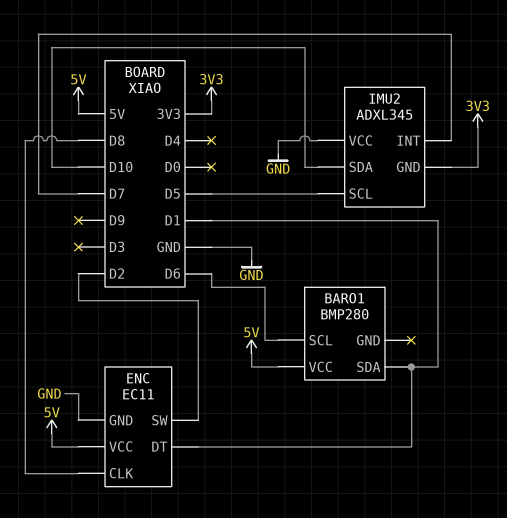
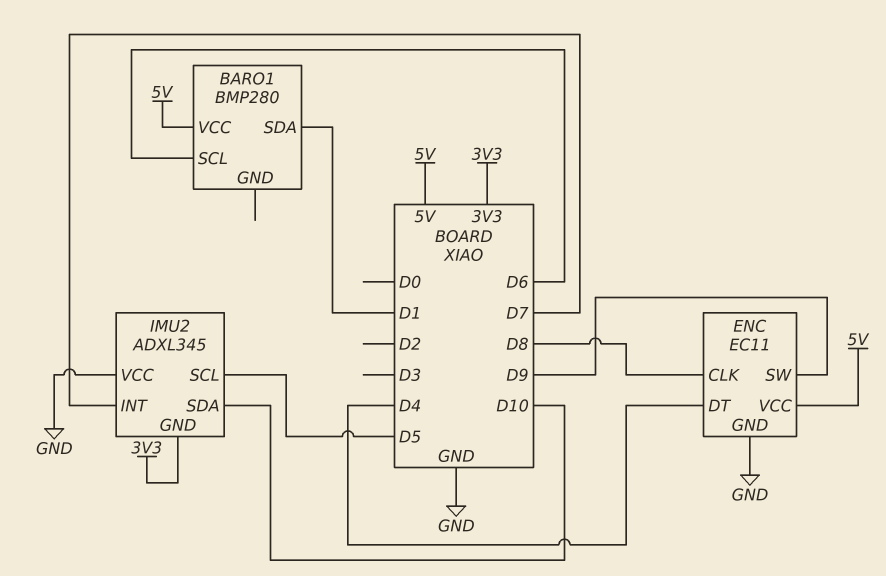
ENC pin DT: D1 -> D4
ENC pin SW: D2 -> D9

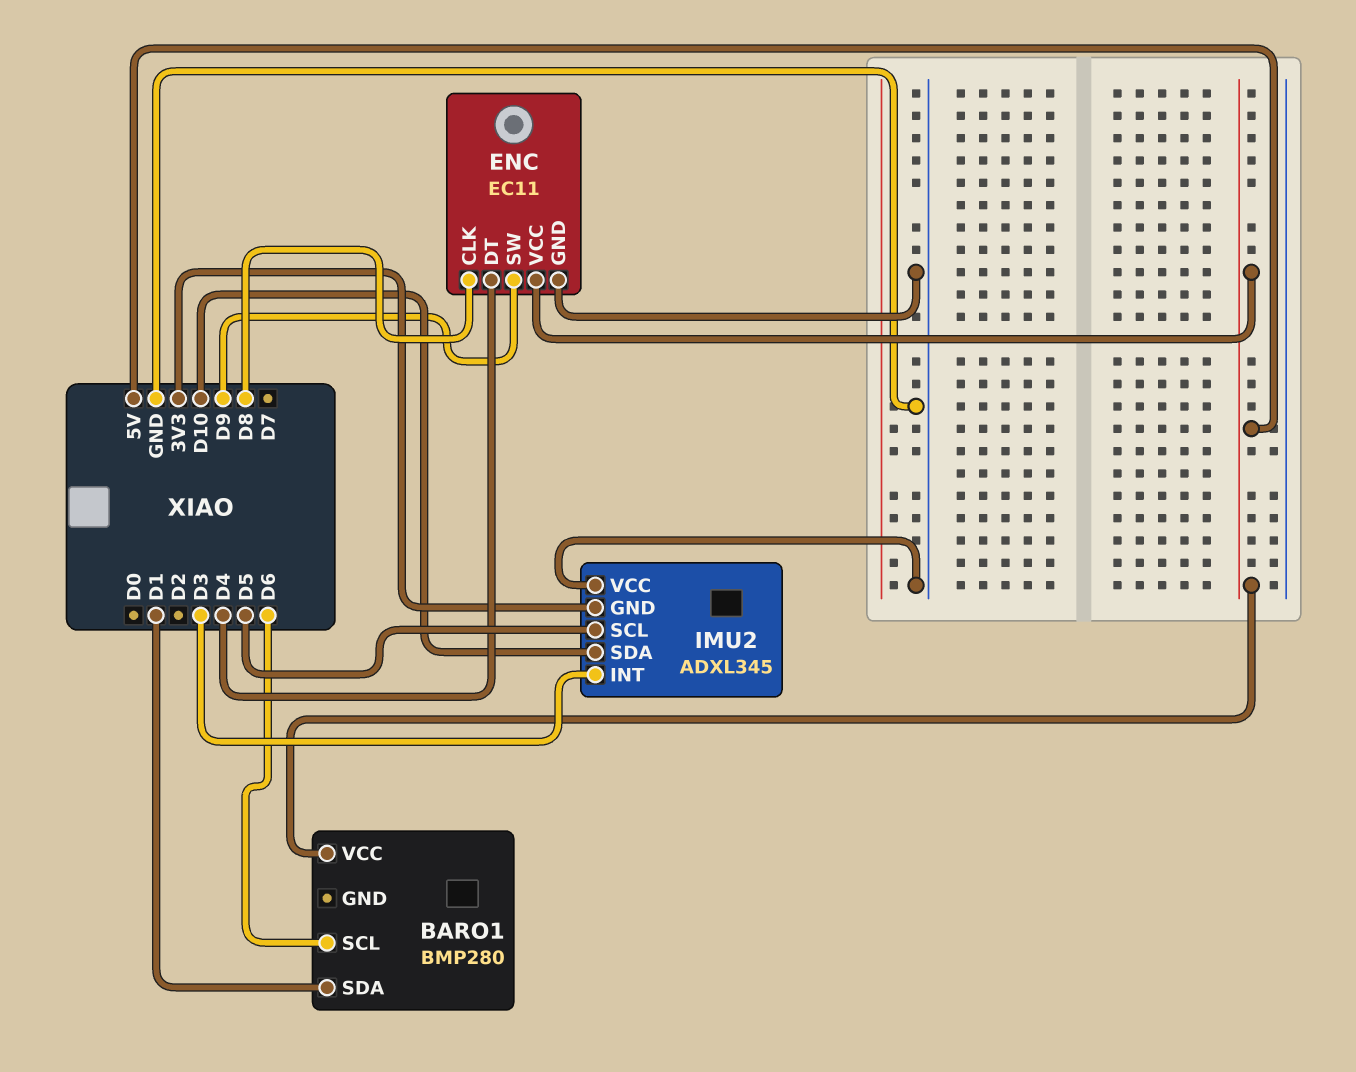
IMU2 pin INT: D7 -> D3

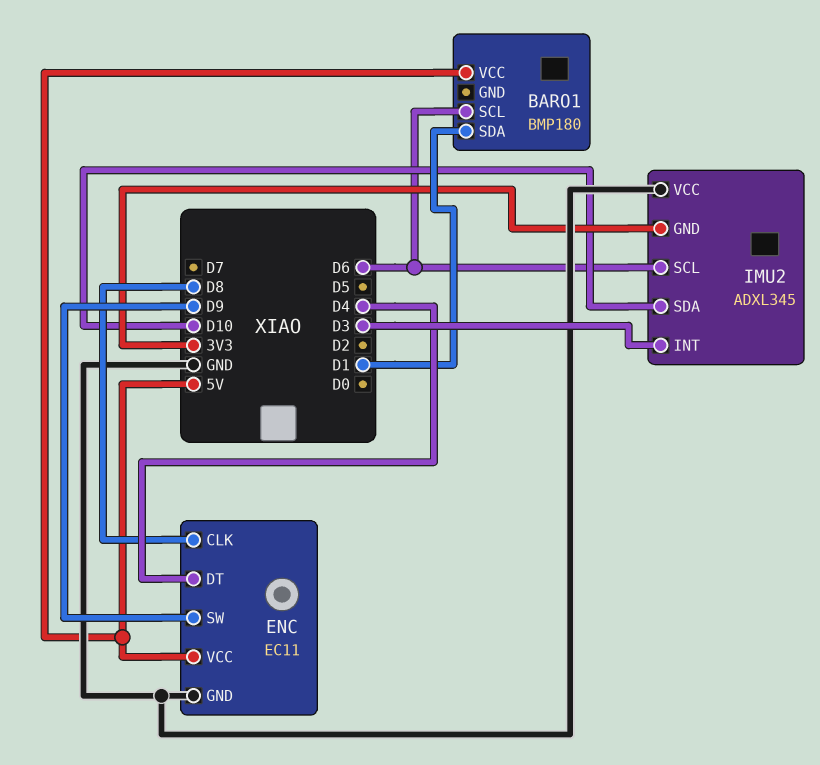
BARO1: BMP280 -> BMP180
IMU2 pin SCL: D5 -> D6

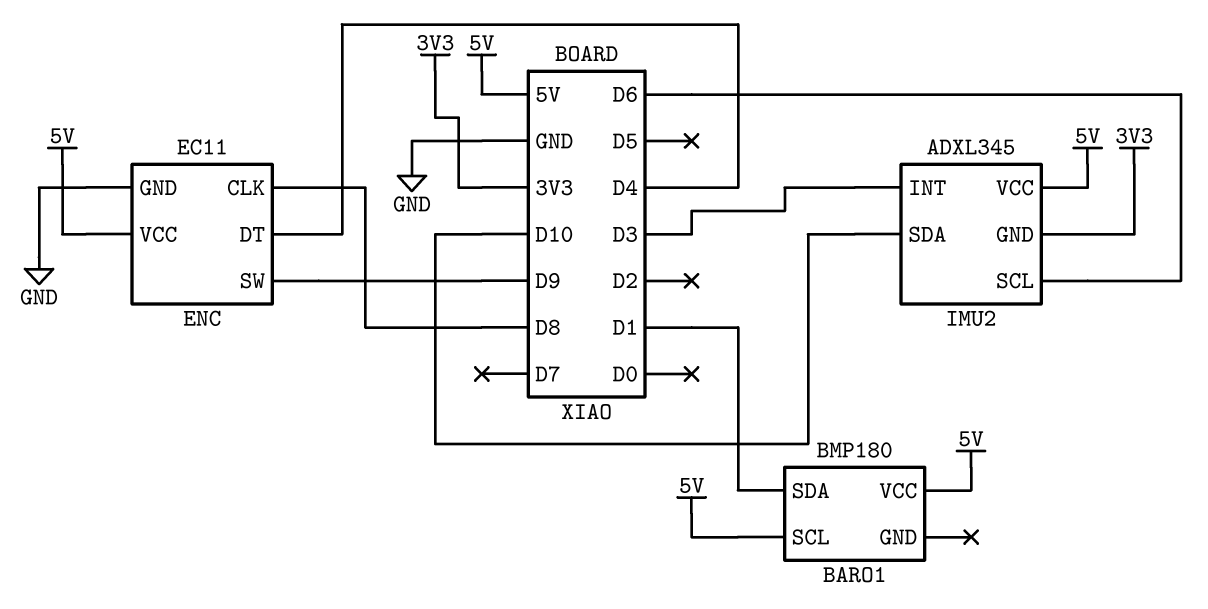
BARO1 pin SCL: D6 -> 5V
IMU2 pin VCC: GND -> 5V

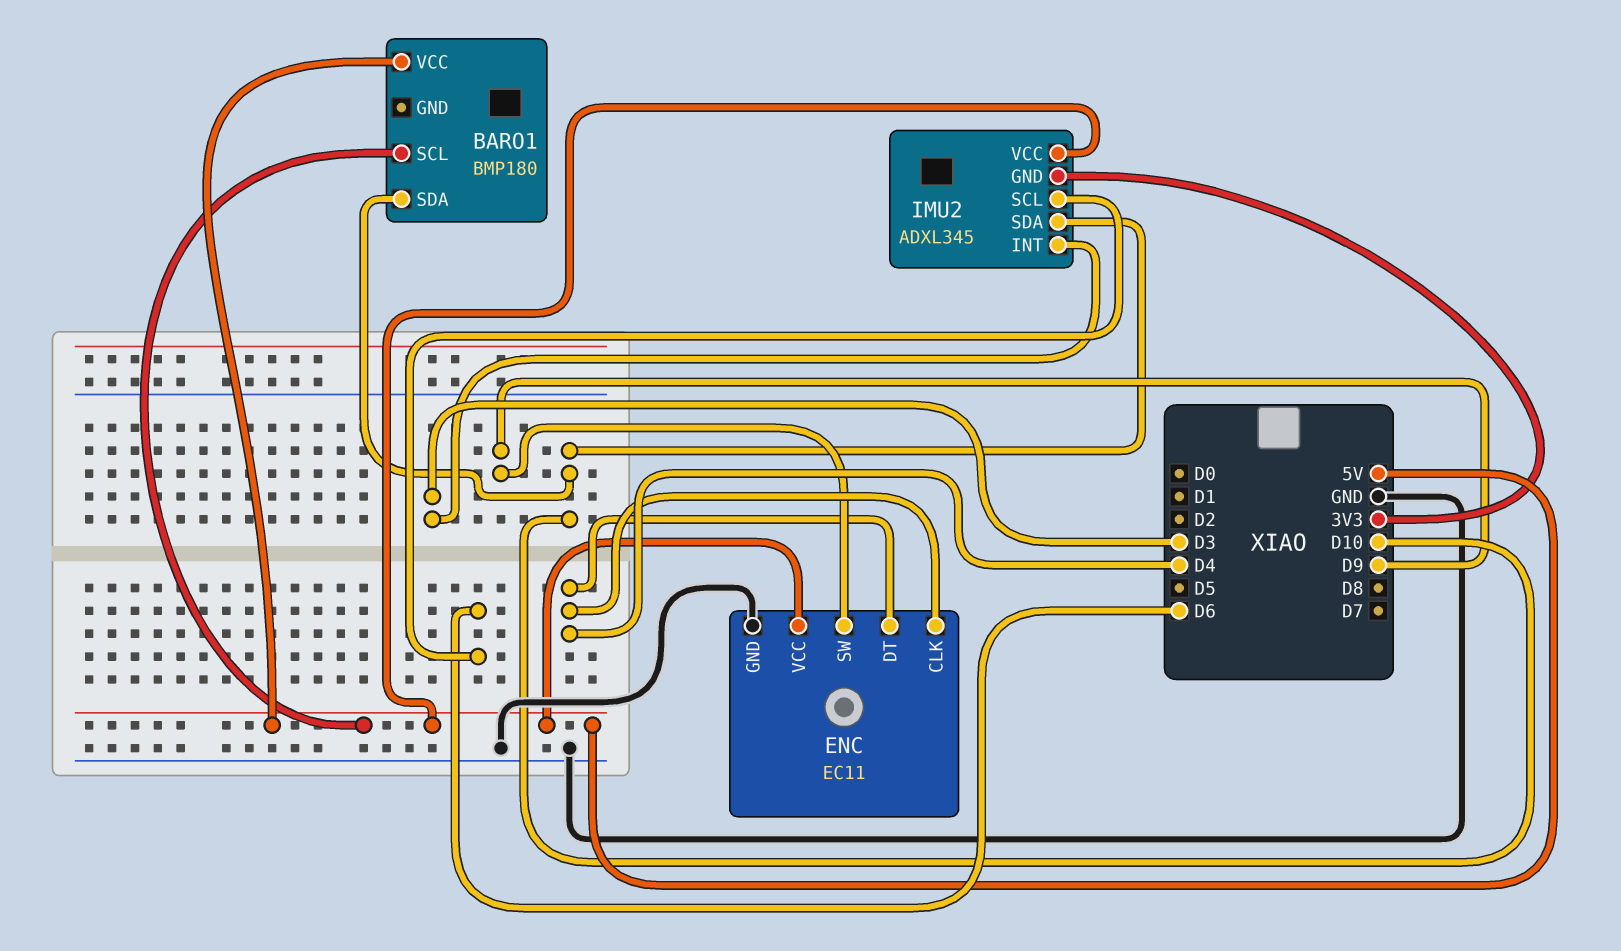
BARO1 pin SDA: D1 -> D10
ENC pin CLK: D8 -> D4

